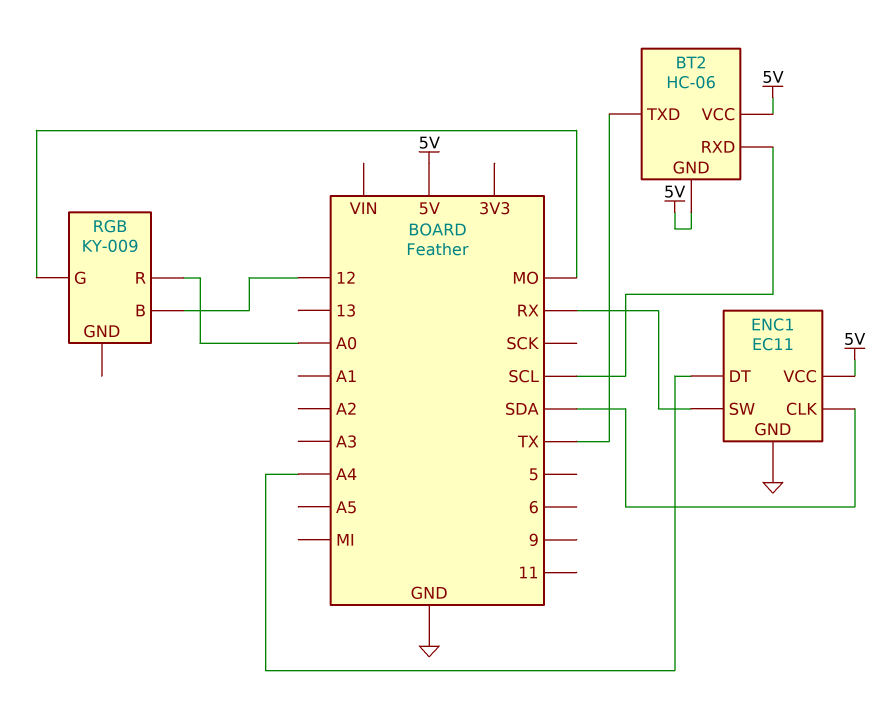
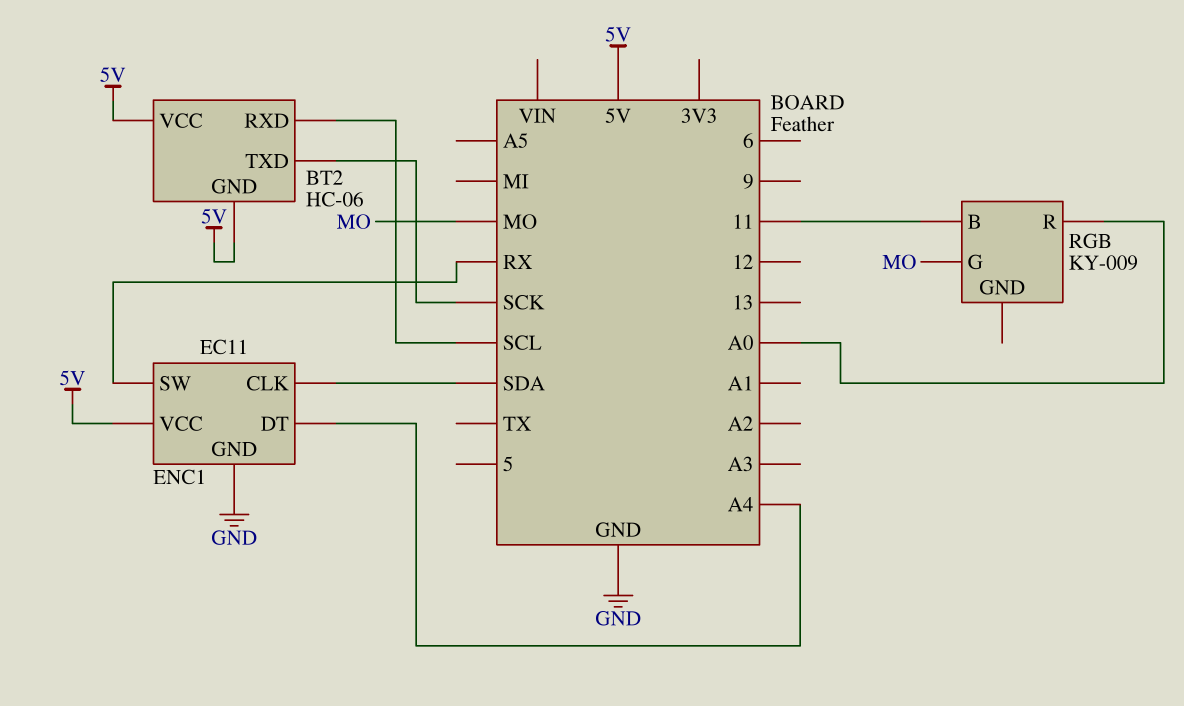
BT2 pin TXD: TX -> SCK
RGB pin B: 12 -> 11

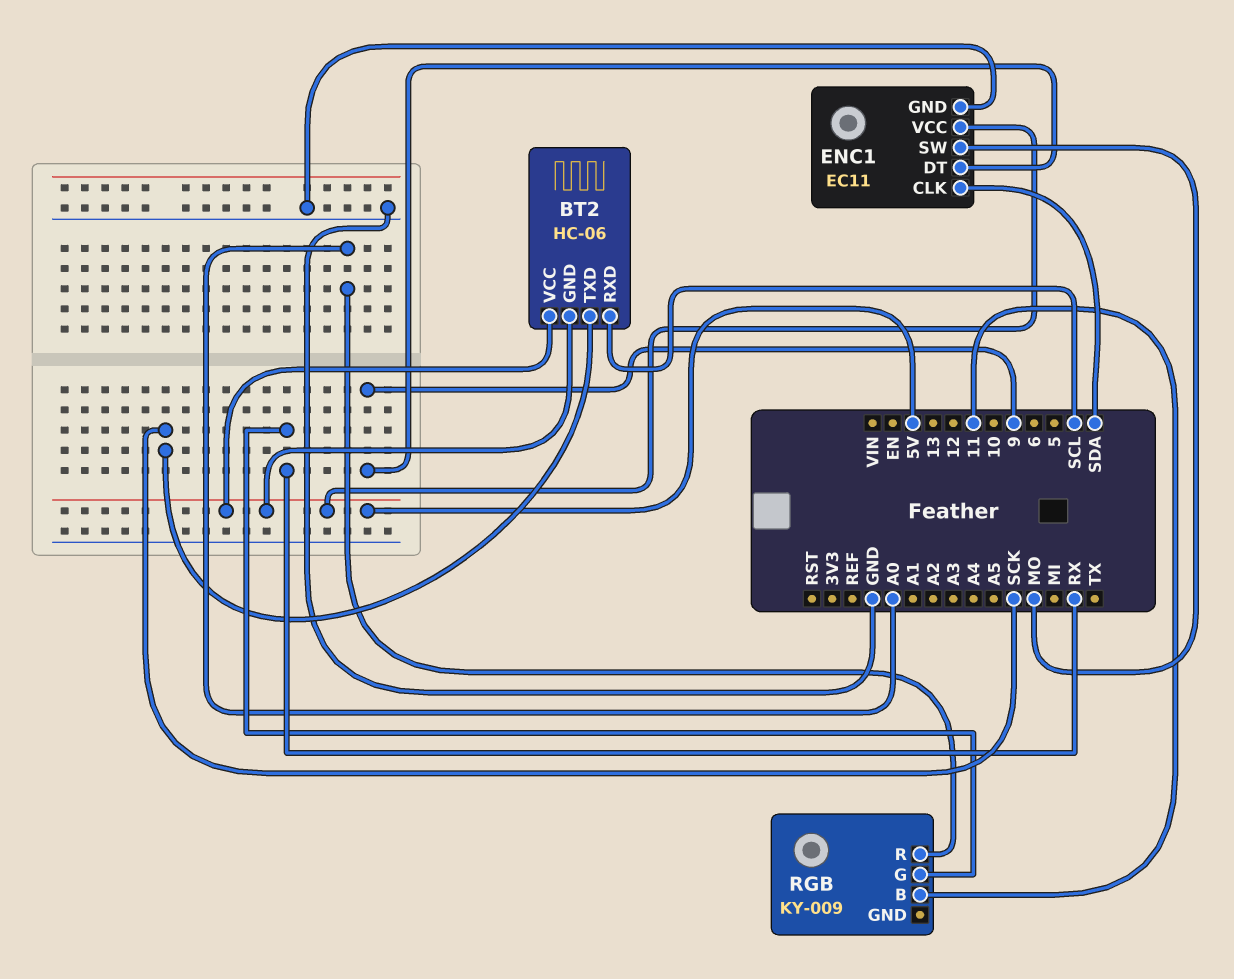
ENC1 pin DT: A4 -> 9
ENC1 pin SW: RX -> MO
RGB pin G: MO -> RX

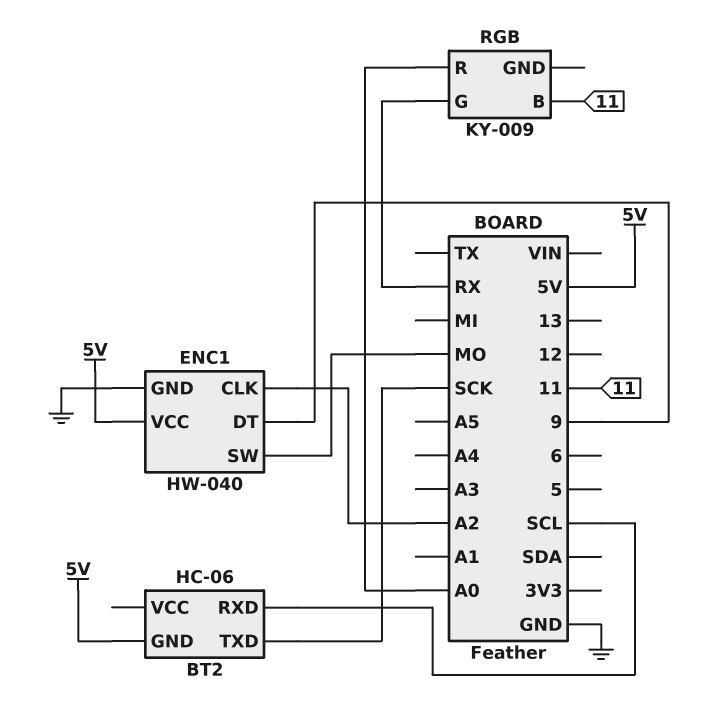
BT2 pin VCC: 5V -> none
ENC1: EC11 -> HW-040
ENC1 pin CLK: SDA -> A2

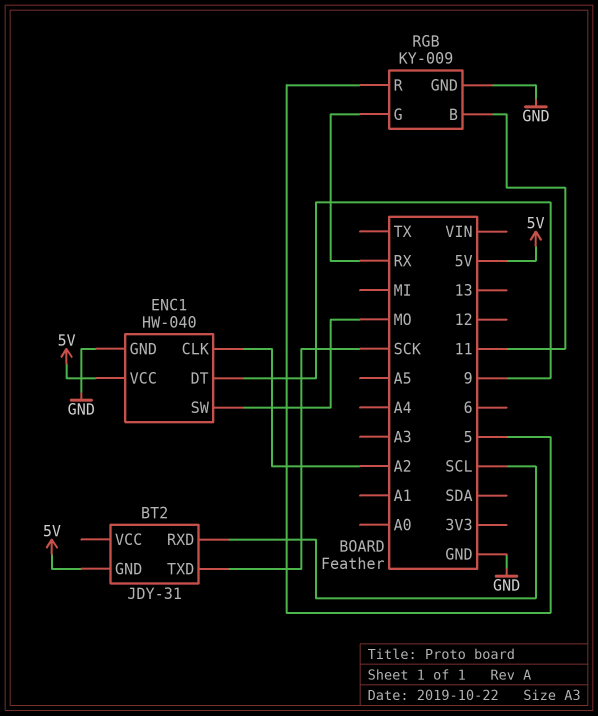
BT2: HC-06 -> JDY-31
RGB pin GND: none -> GND
RGB pin R: A0 -> 5

